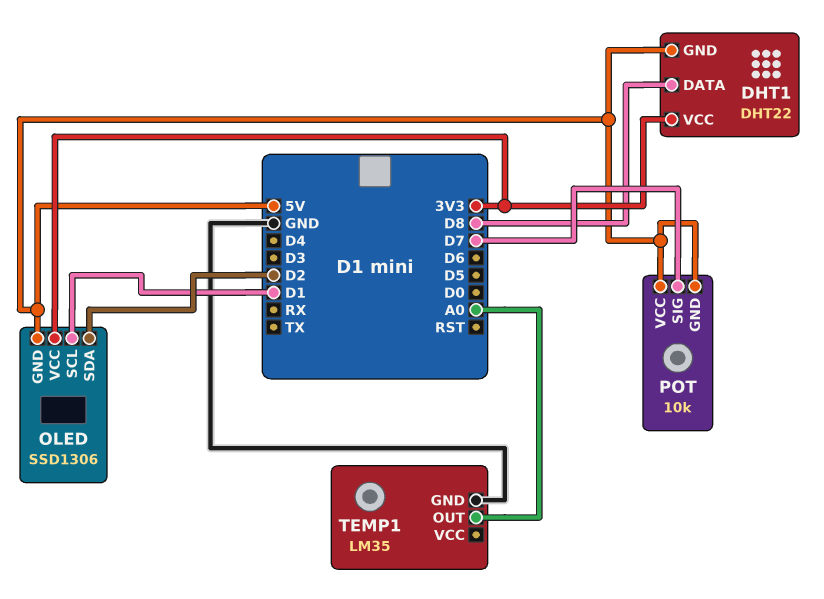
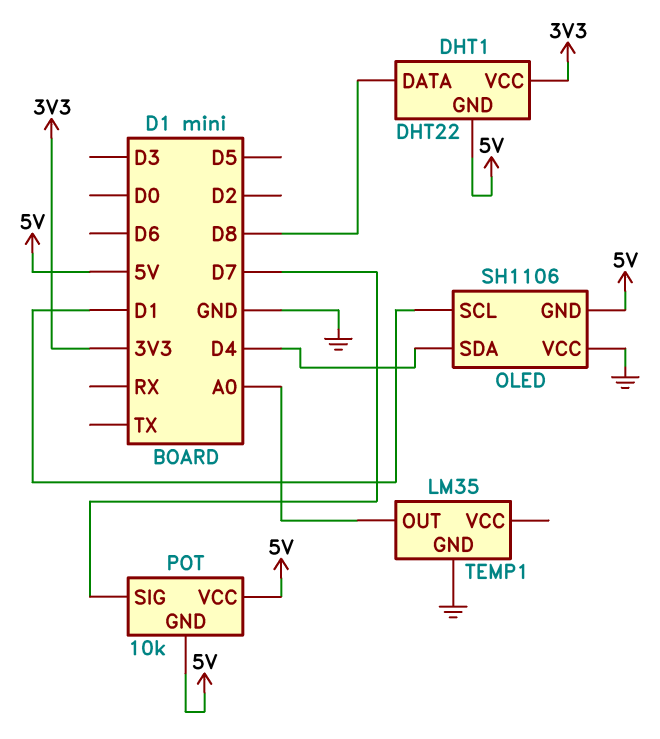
OLED: SSD1306 -> SH1106
OLED pin SDA: D2 -> D4
OLED pin VCC: 3V3 -> GND

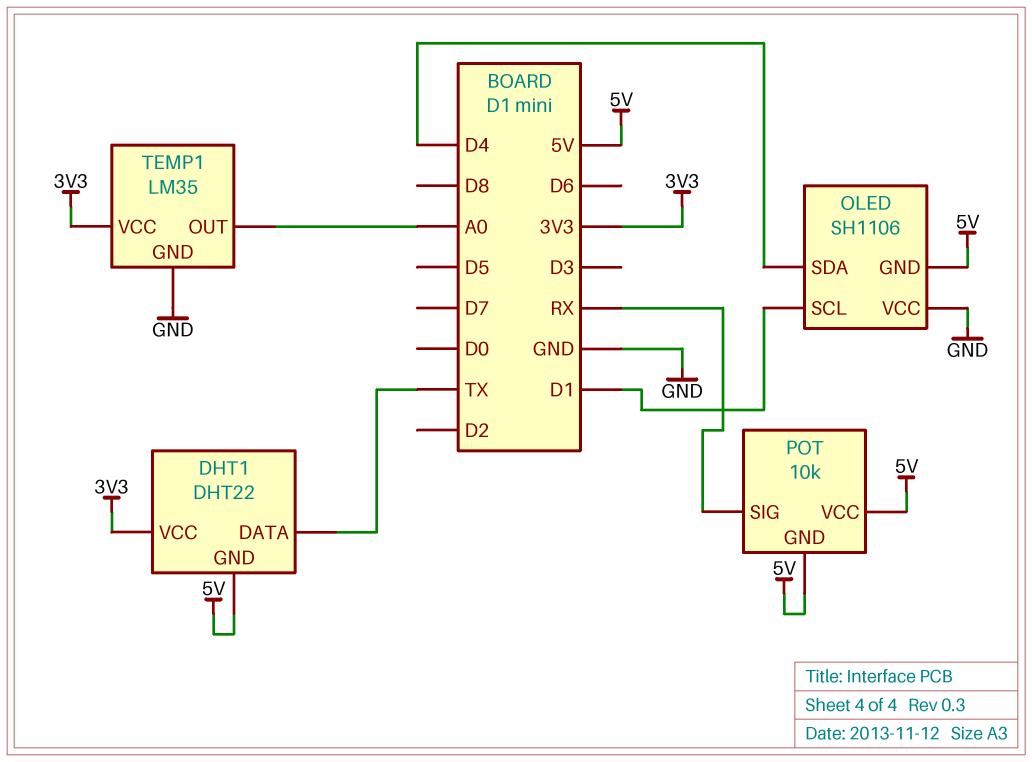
DHT1 pin DATA: D8 -> TX
POT pin SIG: D7 -> RX
TEMP1 pin VCC: none -> 3V3

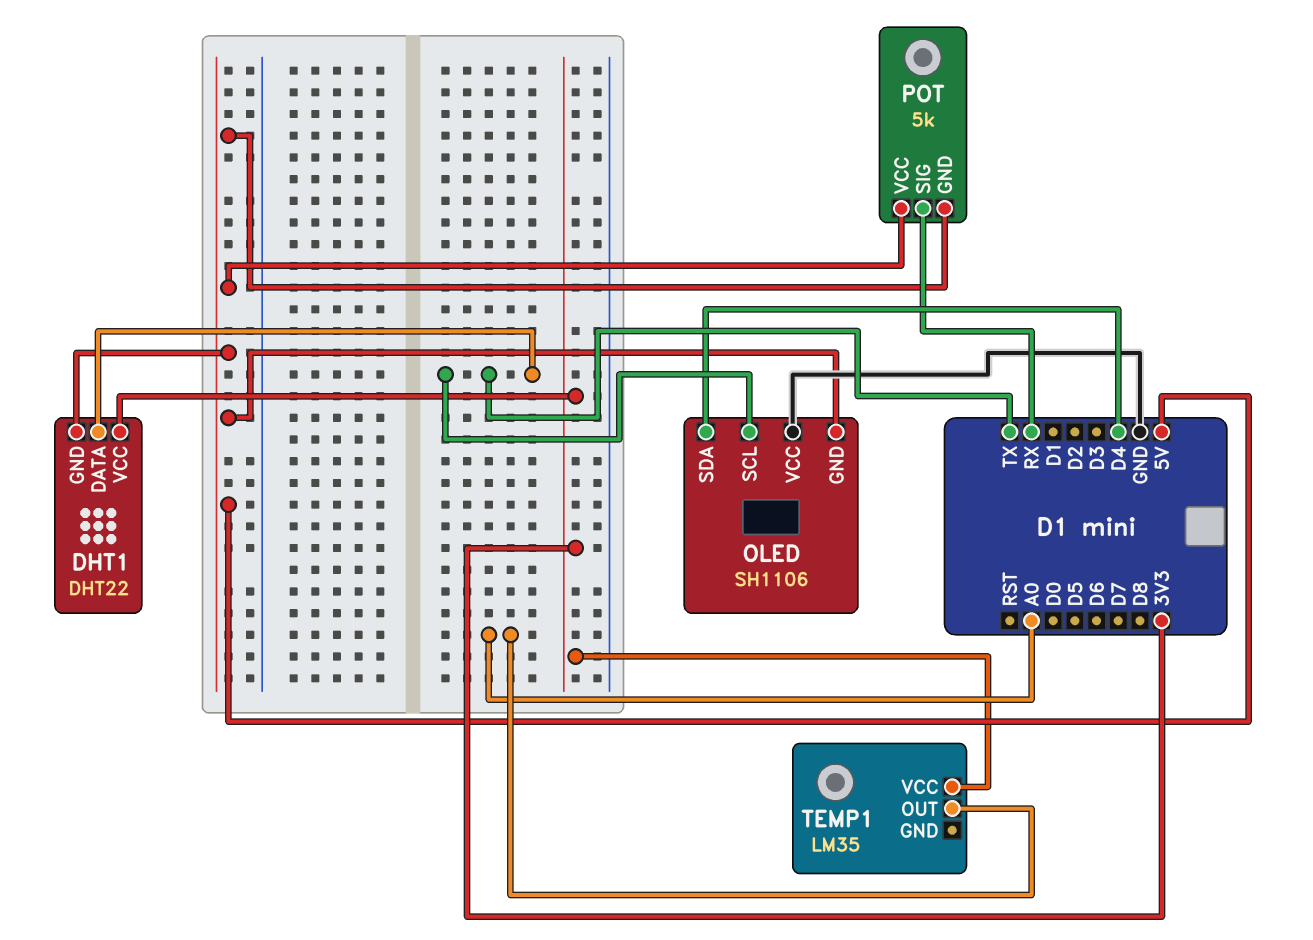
OLED pin SCL: D1 -> TX
POT: 10k -> 5k
TEMP1 pin GND: GND -> none

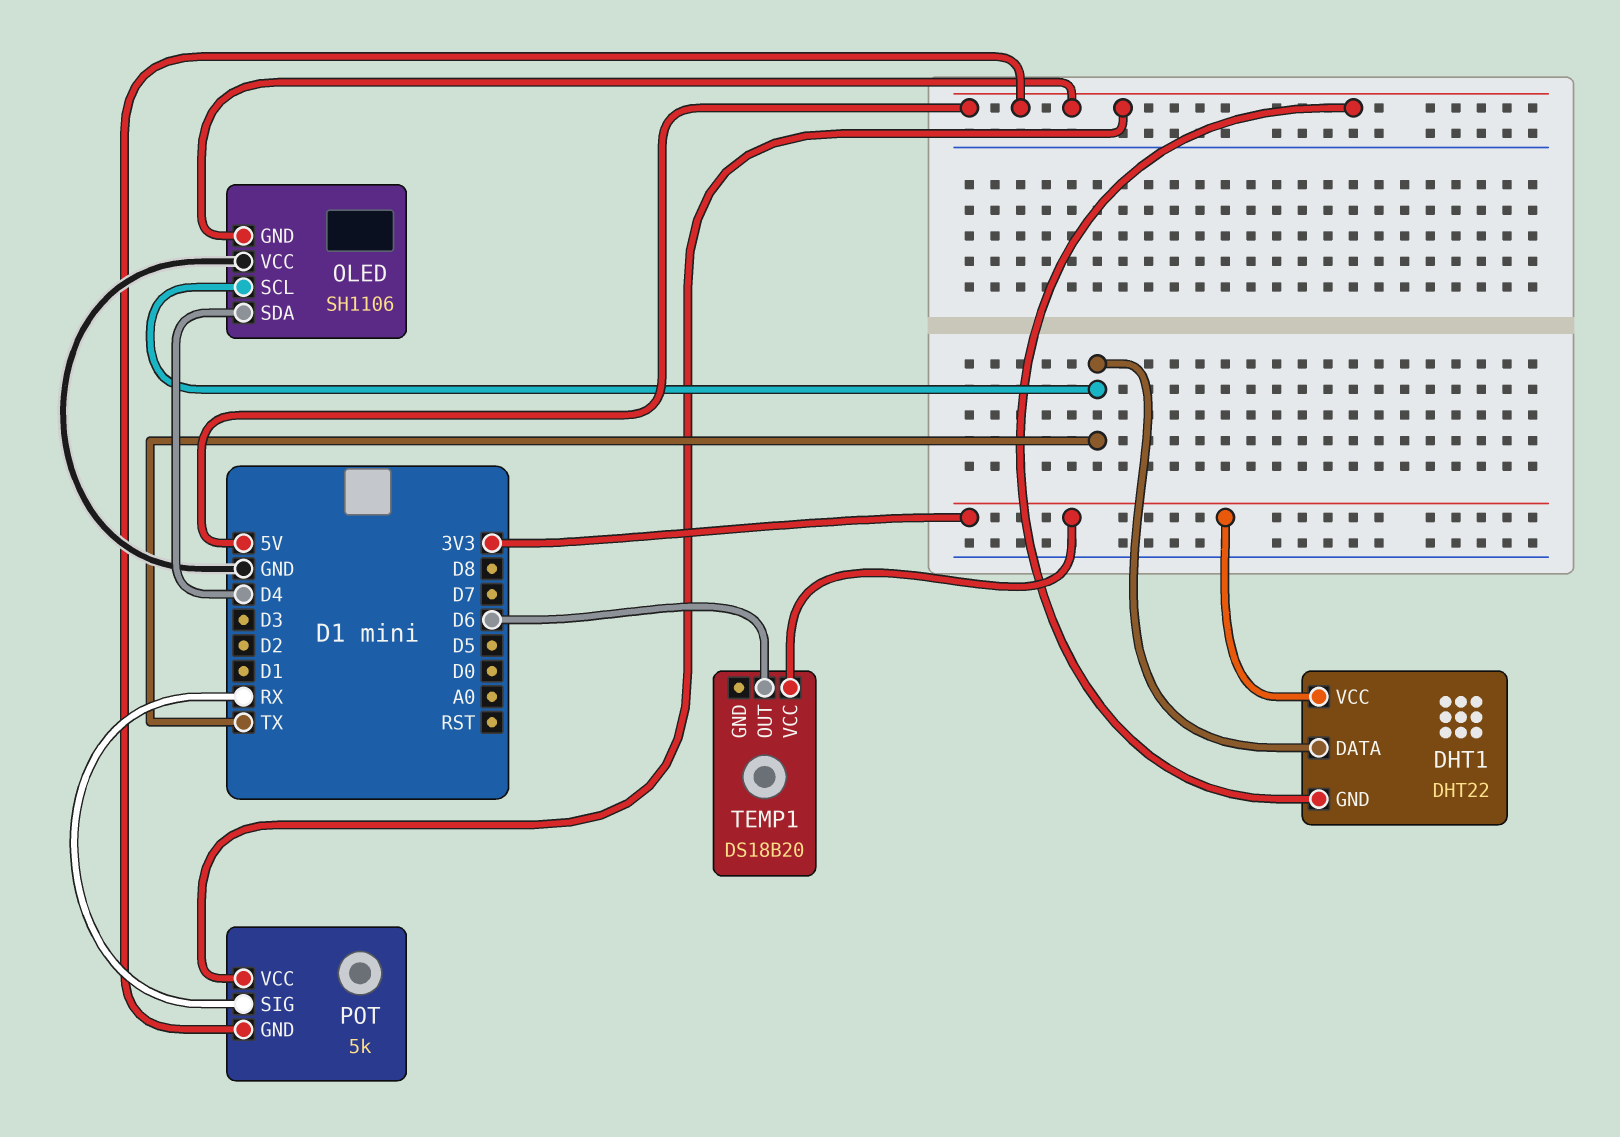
TEMP1: LM35 -> DS18B20
TEMP1 pin OUT: A0 -> D6

